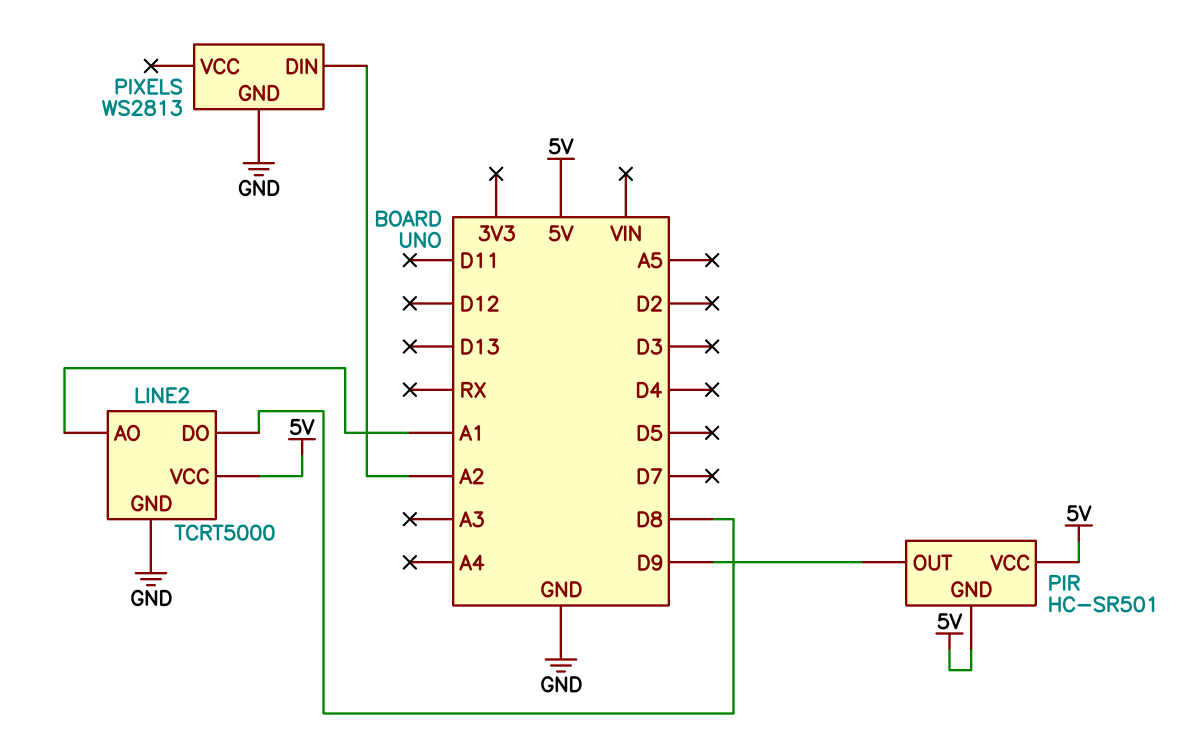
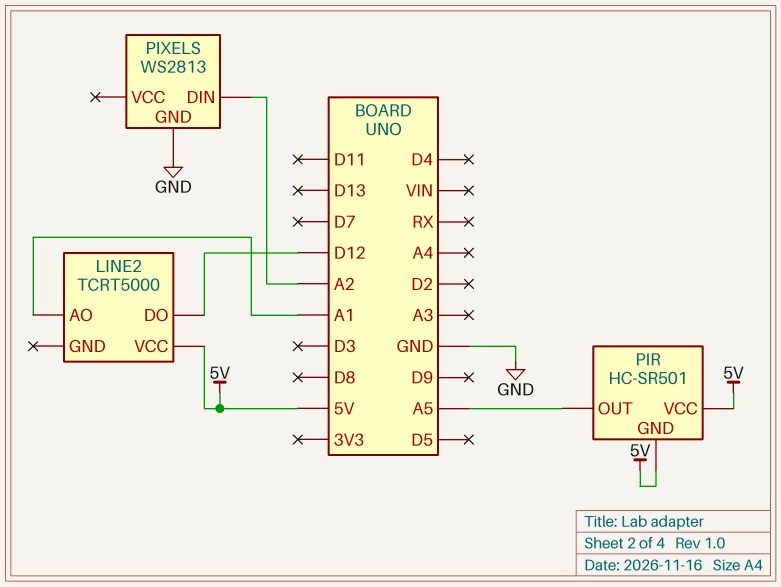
LINE2 pin DO: D8 -> D12
LINE2 pin GND: GND -> none
PIR pin OUT: D9 -> A5

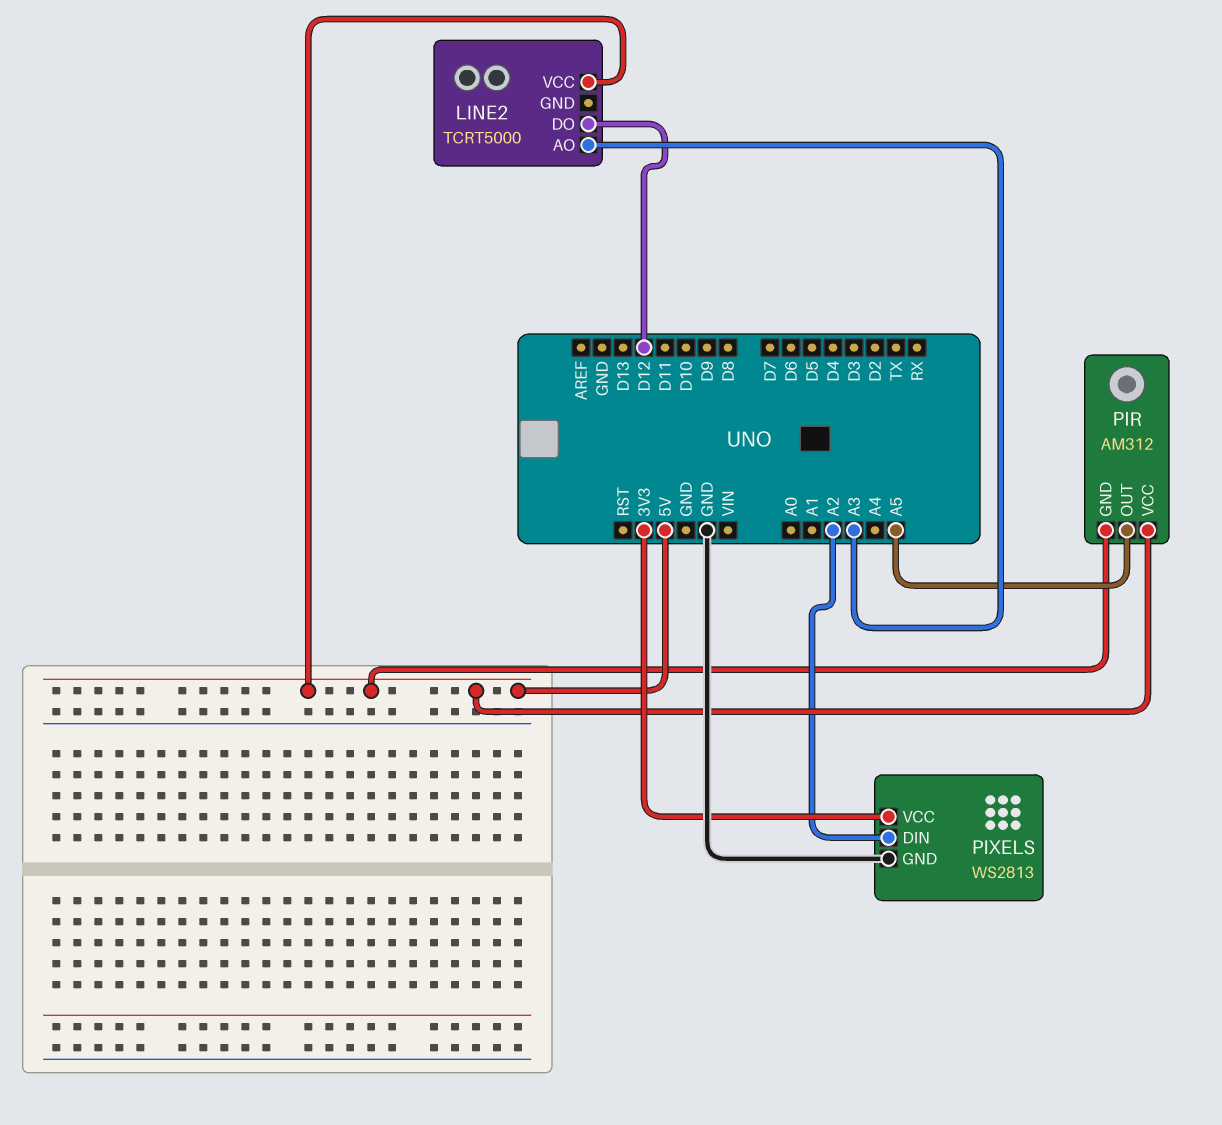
LINE2 pin AO: A1 -> A3
PIR: HC-SR501 -> AM312
PIXELS pin VCC: none -> 3V3

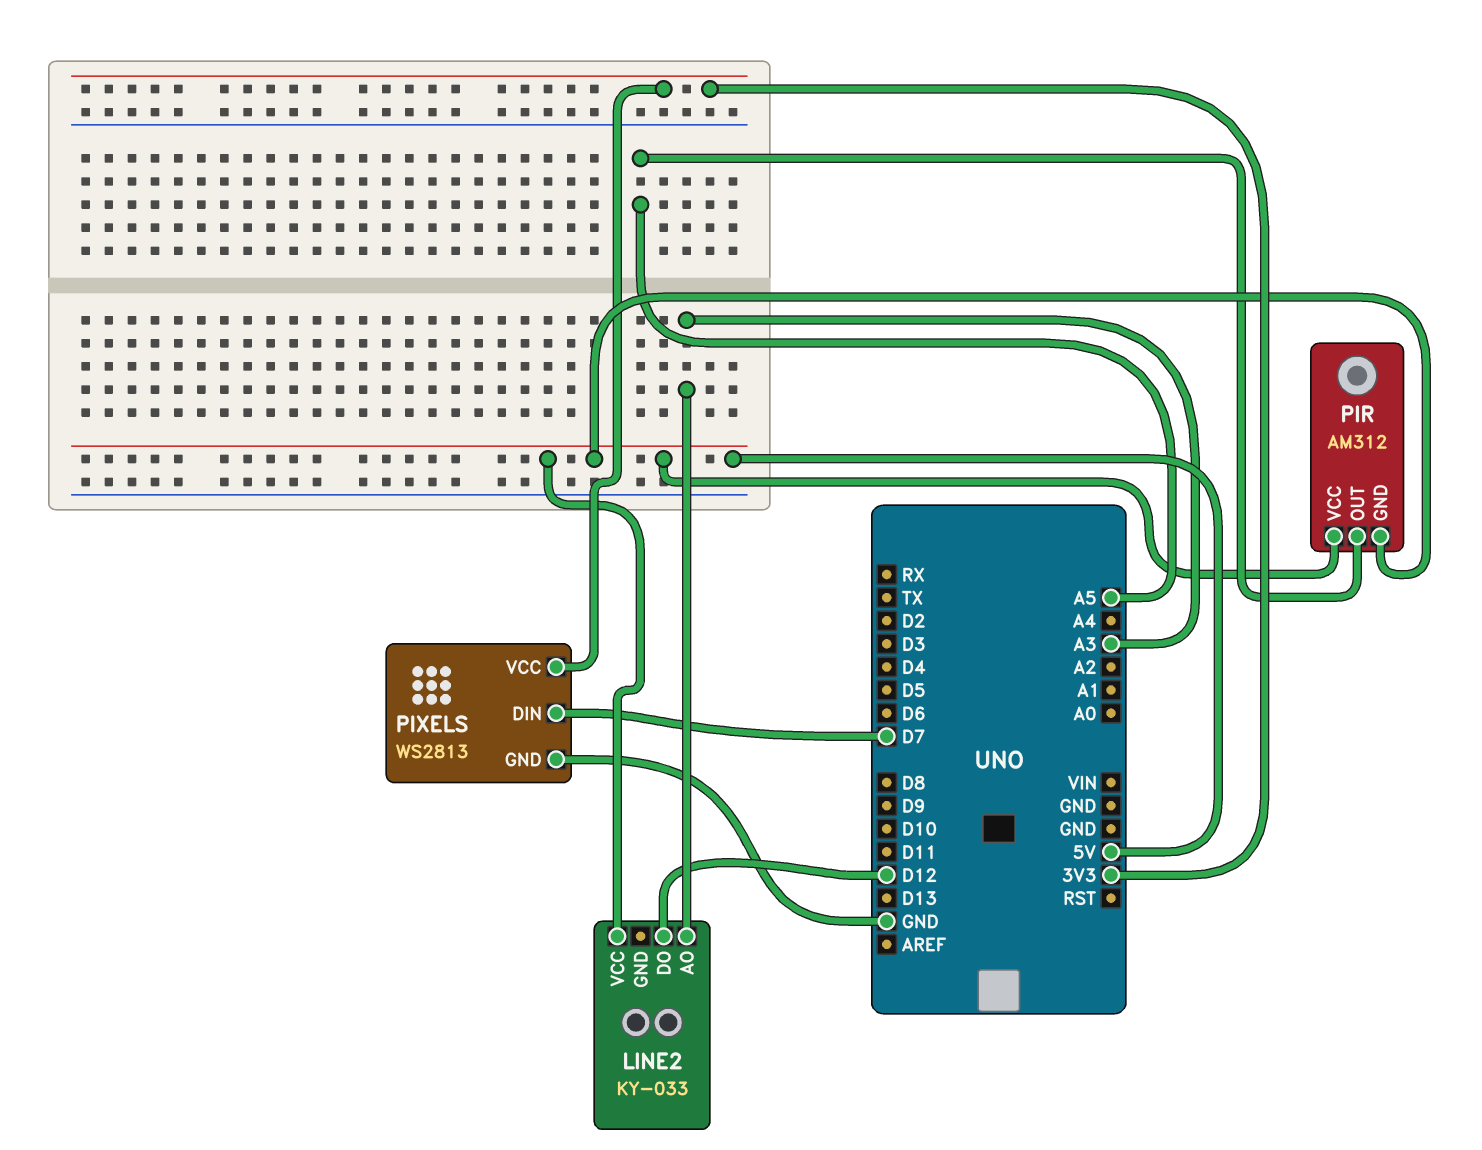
LINE2: TCRT5000 -> KY-033
PIXELS pin DIN: A2 -> D7

